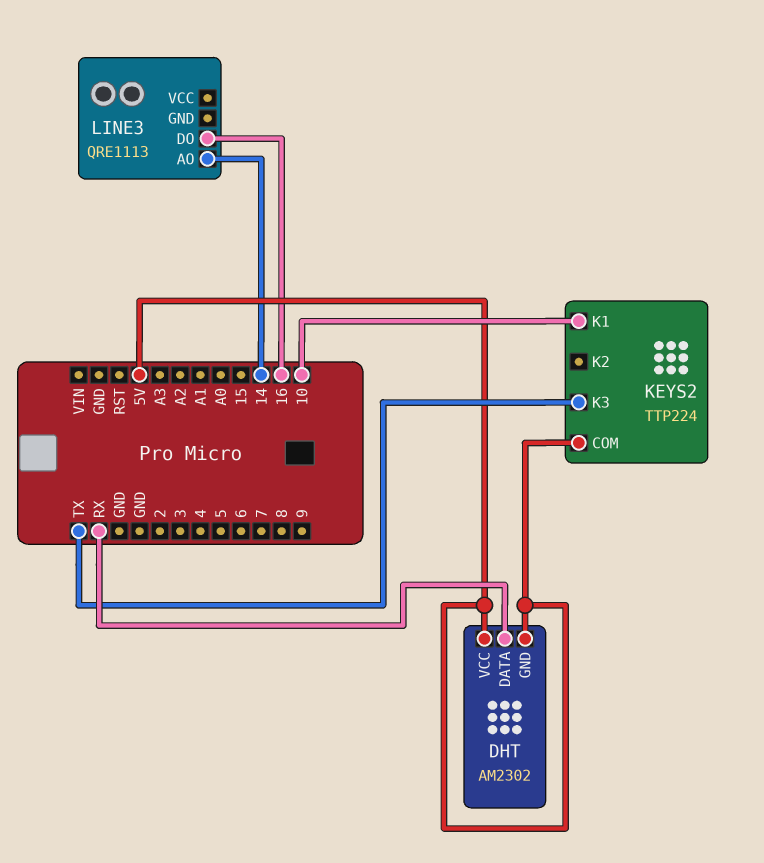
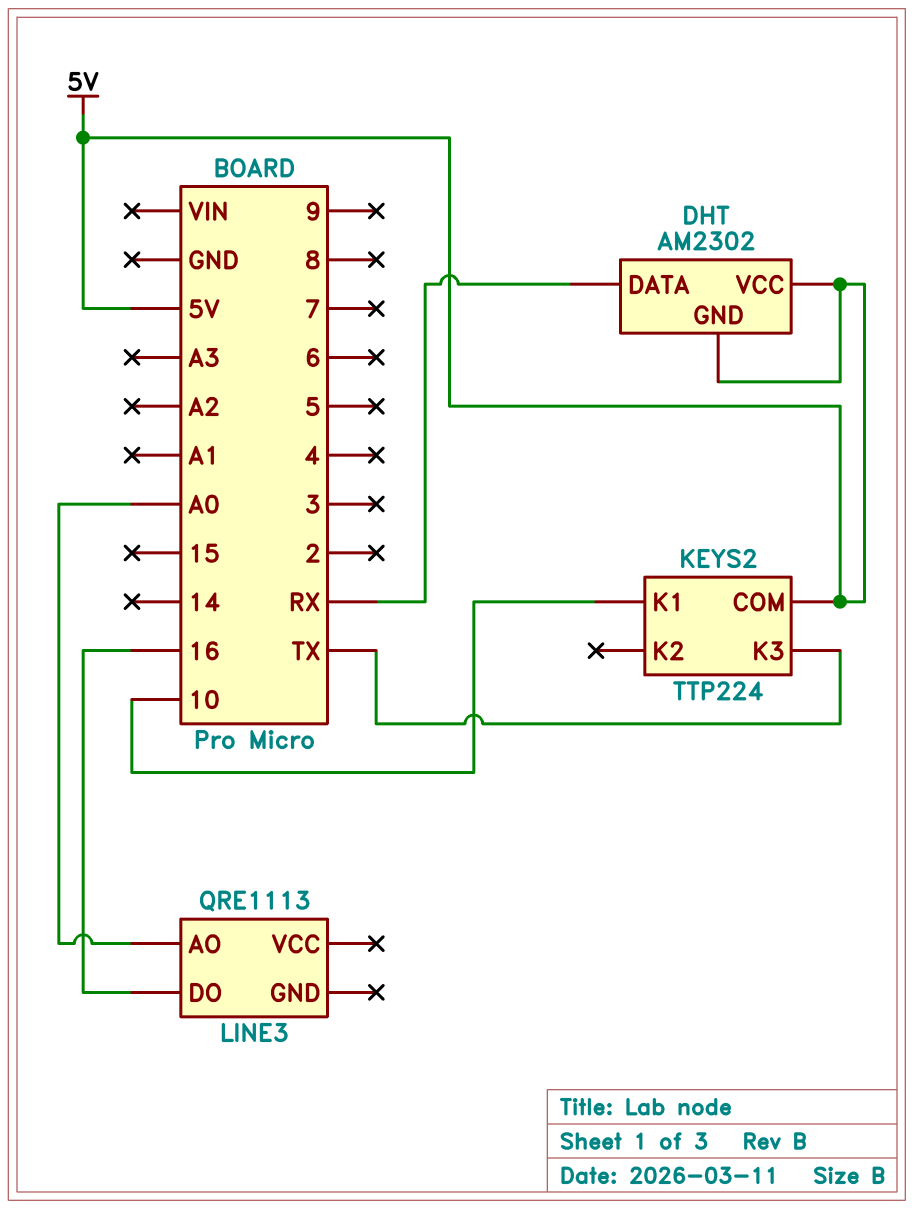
LINE3 pin AO: 14 -> A0

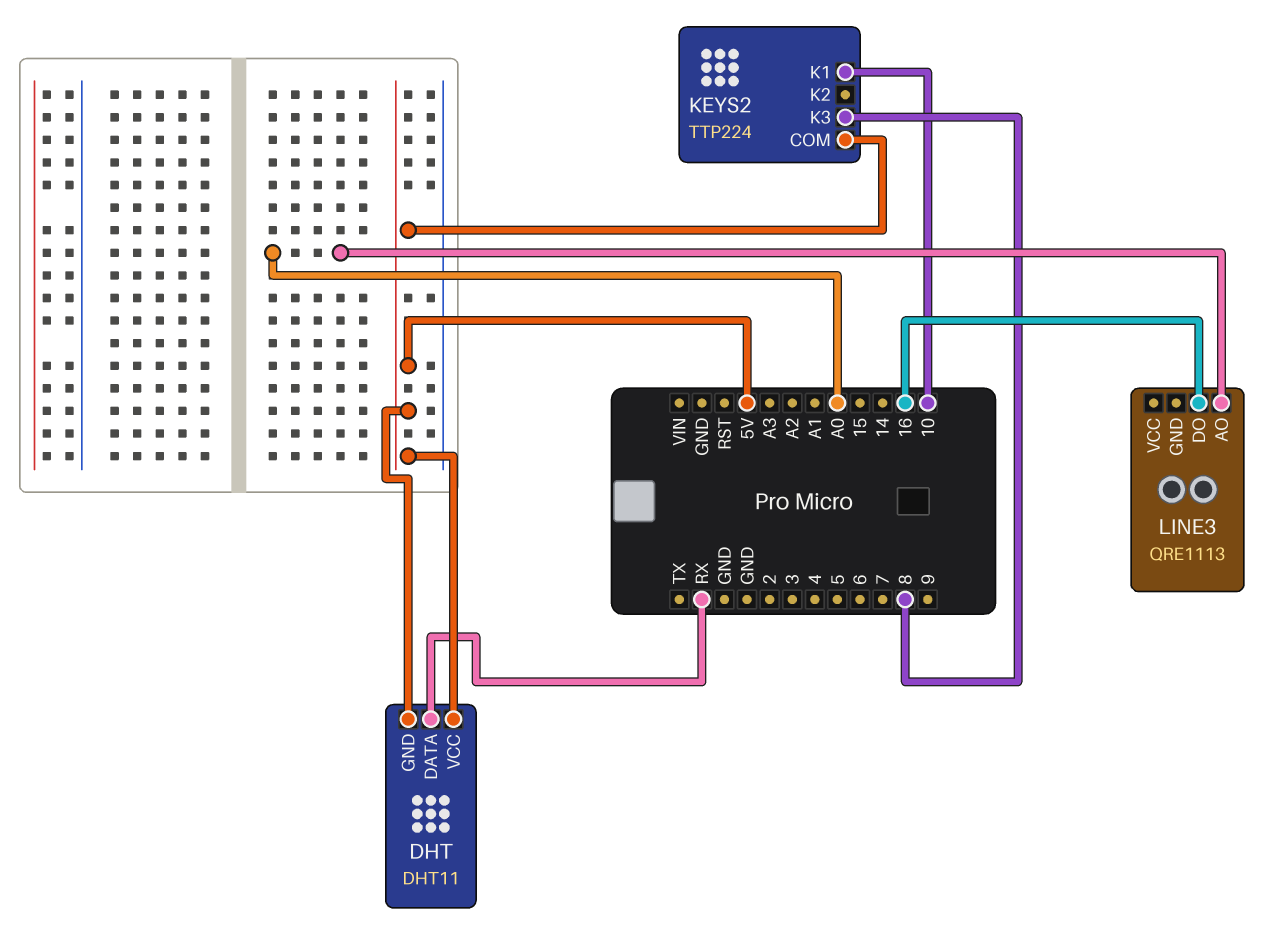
DHT: AM2302 -> DHT11
KEYS2 pin K3: TX -> 8

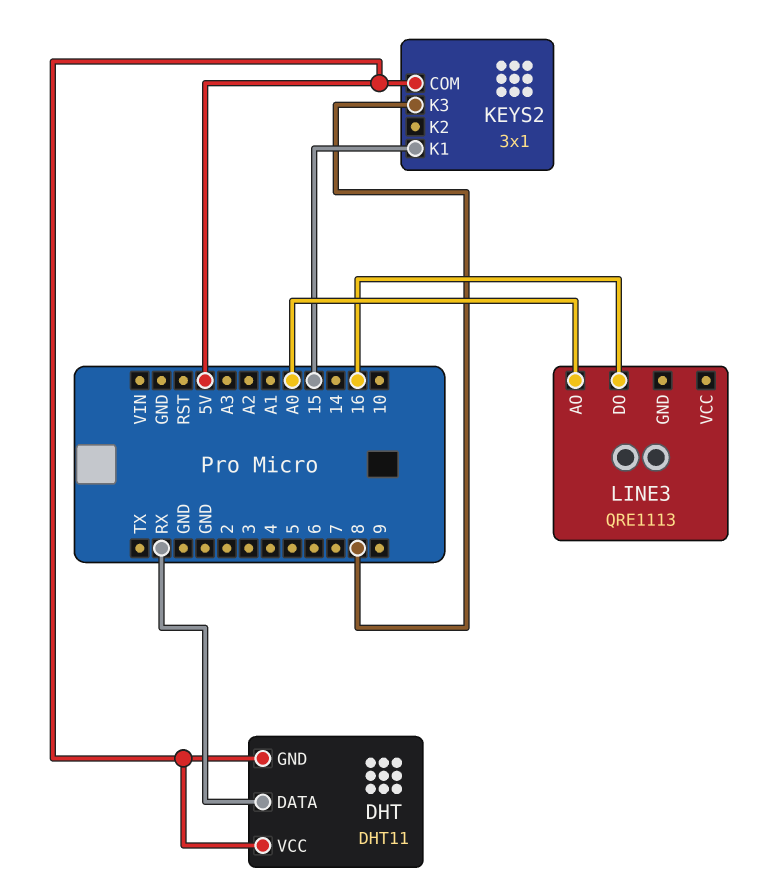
KEYS2: TTP224 -> 3x1
KEYS2 pin K1: 10 -> 15

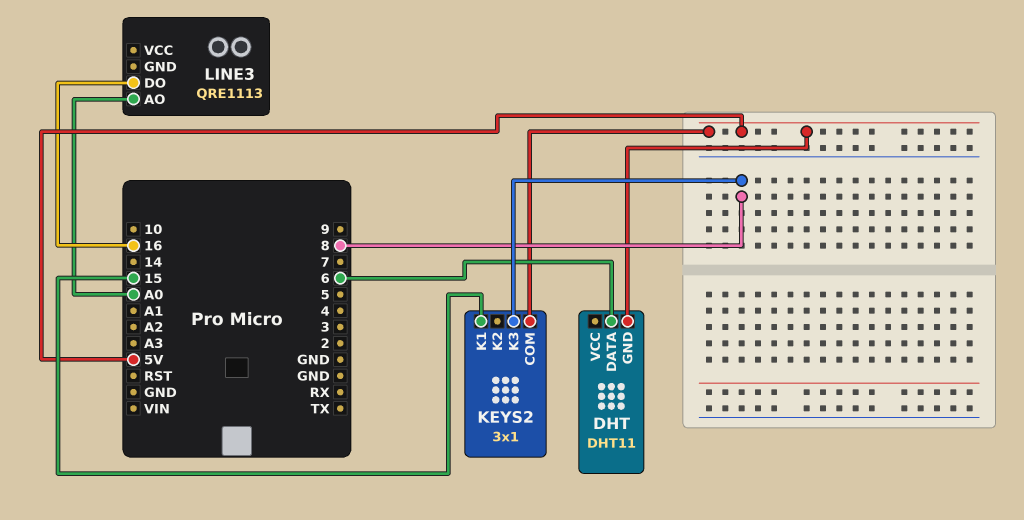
DHT pin DATA: RX -> 6
DHT pin VCC: 5V -> none

